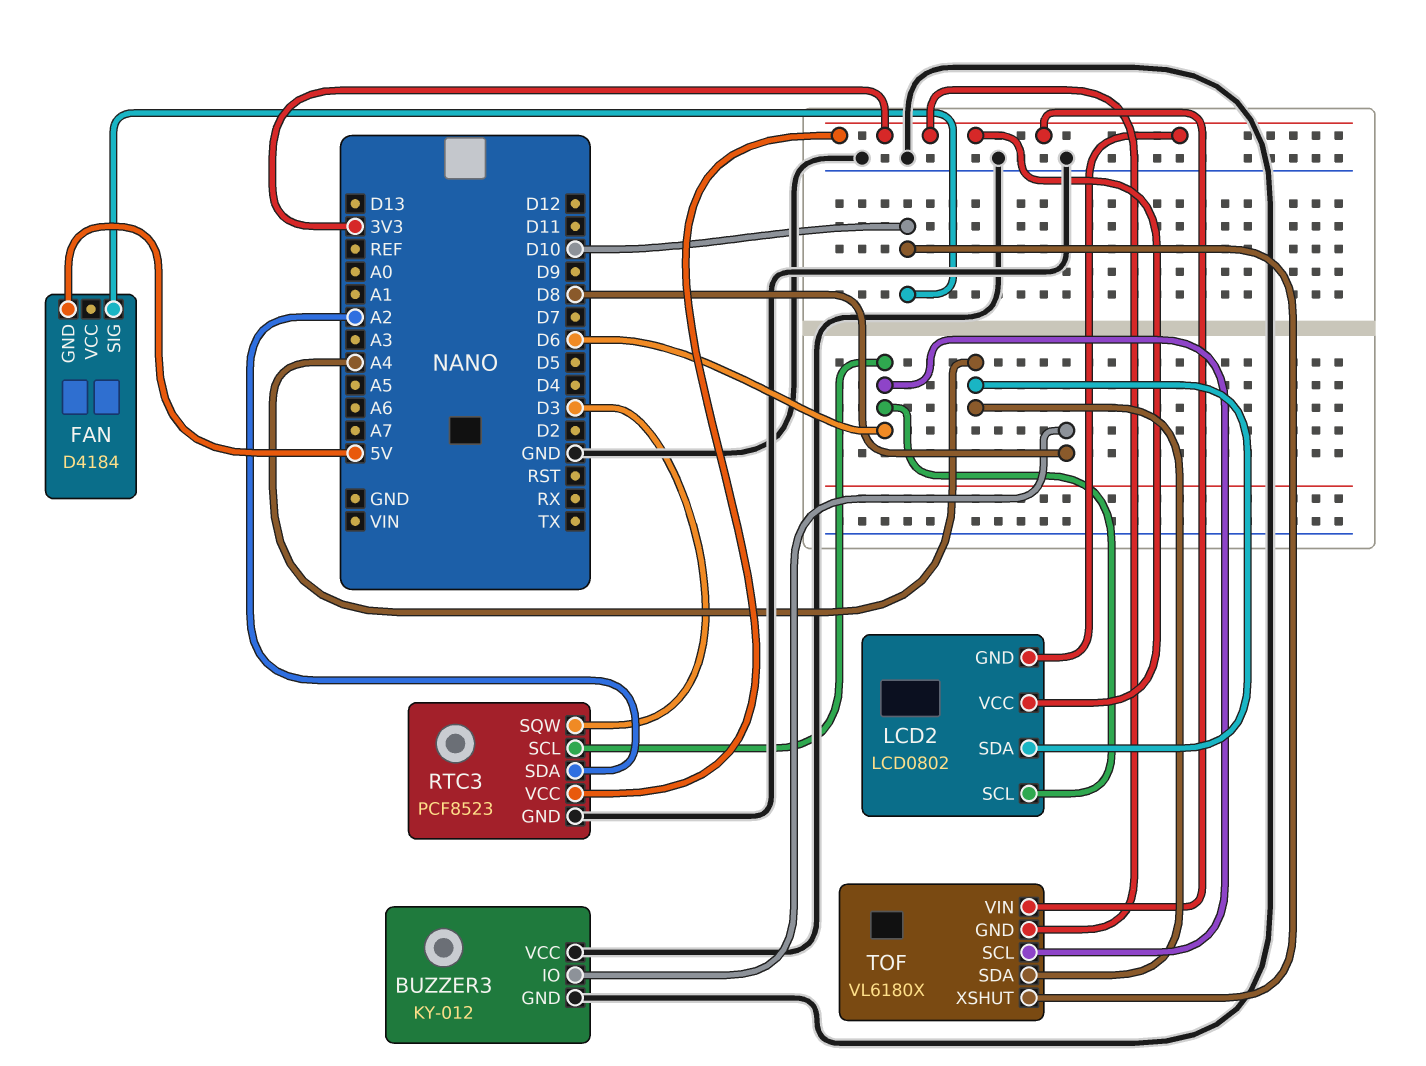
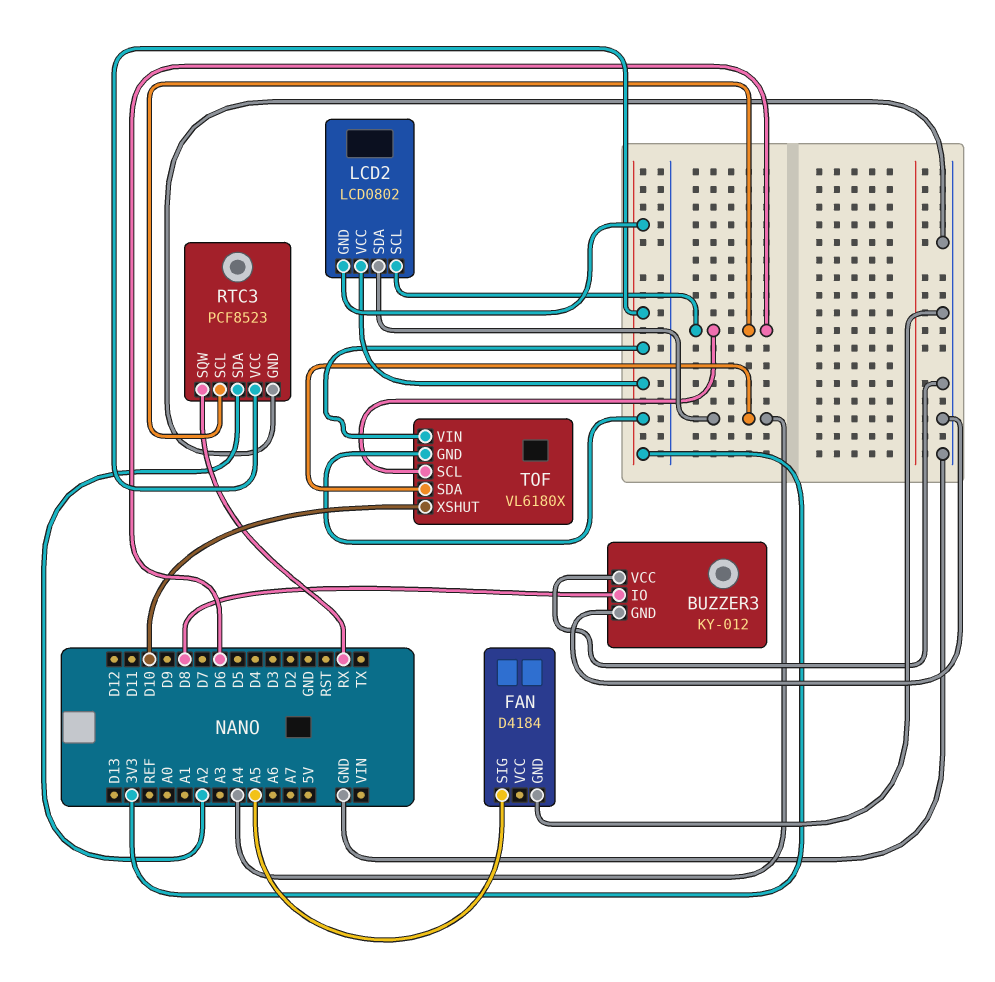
FAN pin GND: 5V -> GND
FAN pin SIG: D10 -> A5
RTC3 pin SQW: D3 -> RX

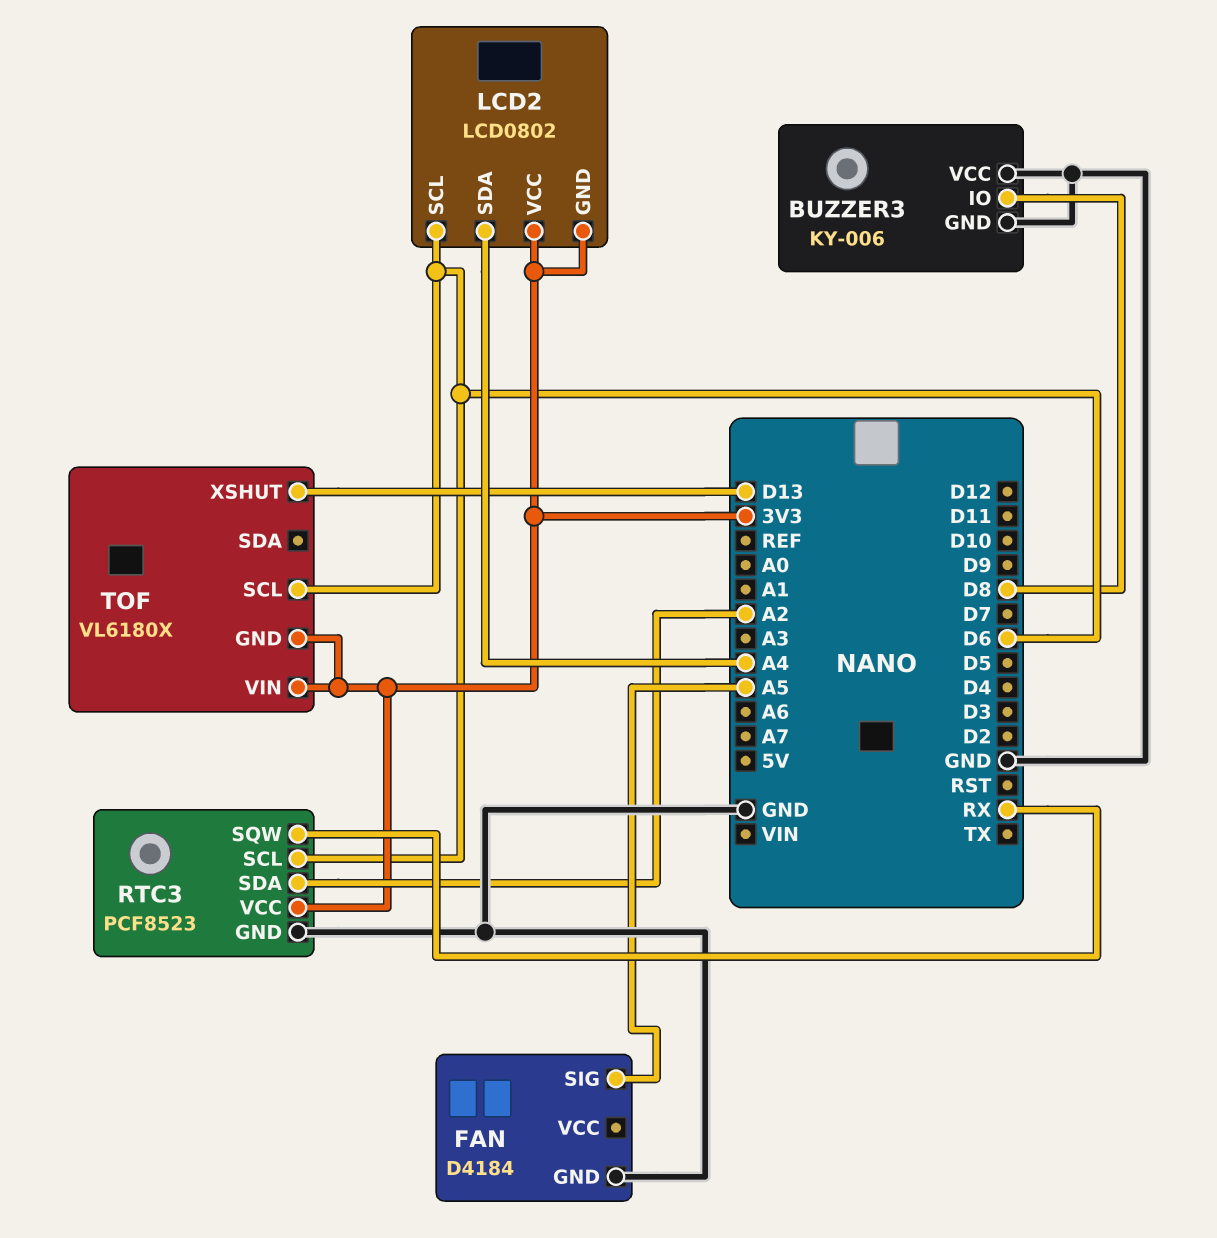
BUZZER3: KY-012 -> KY-006
TOF pin SDA: A4 -> none
TOF pin XSHUT: D10 -> D13

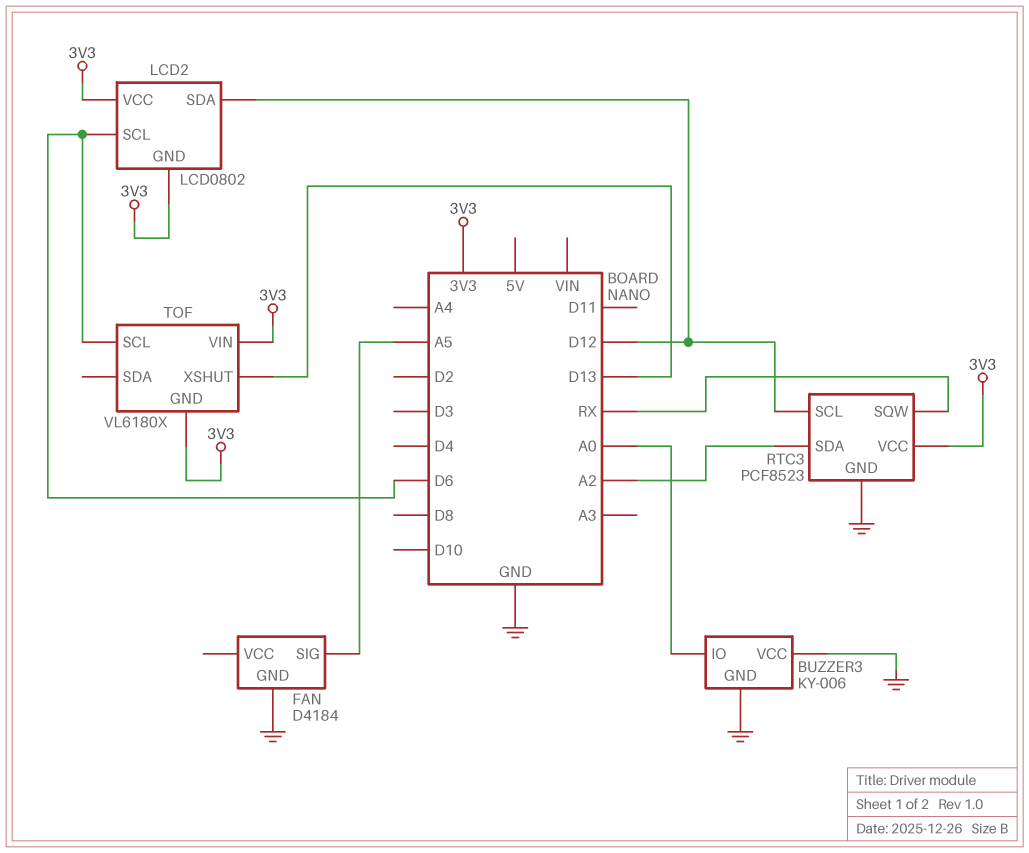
BUZZER3 pin IO: D8 -> A0
LCD2 pin SDA: A4 -> D12
RTC3 pin SCL: D6 -> D12

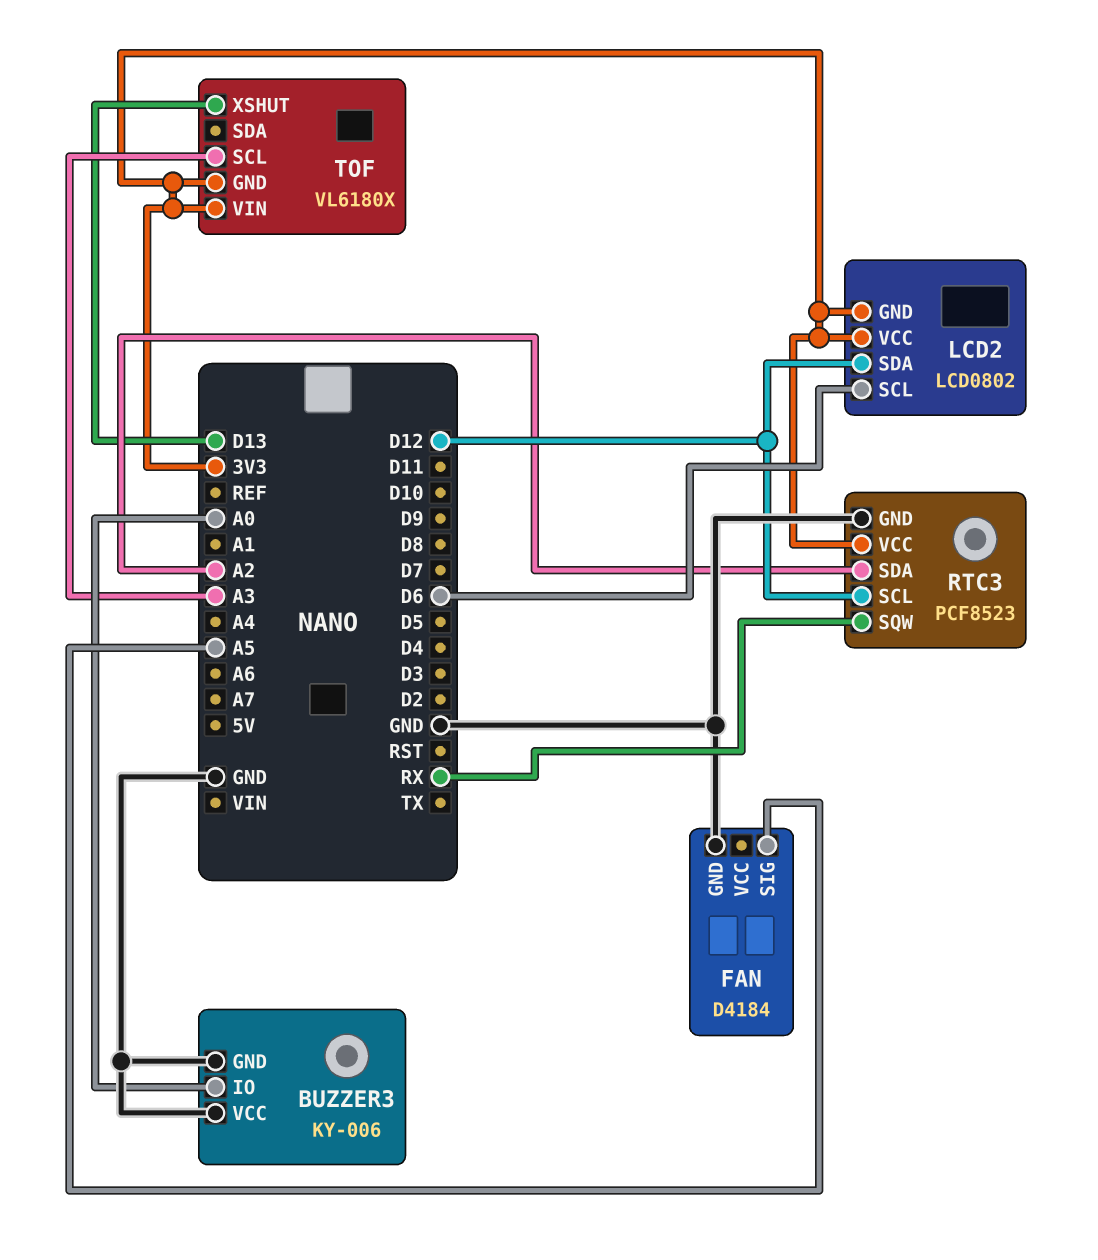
TOF pin SCL: D6 -> A3

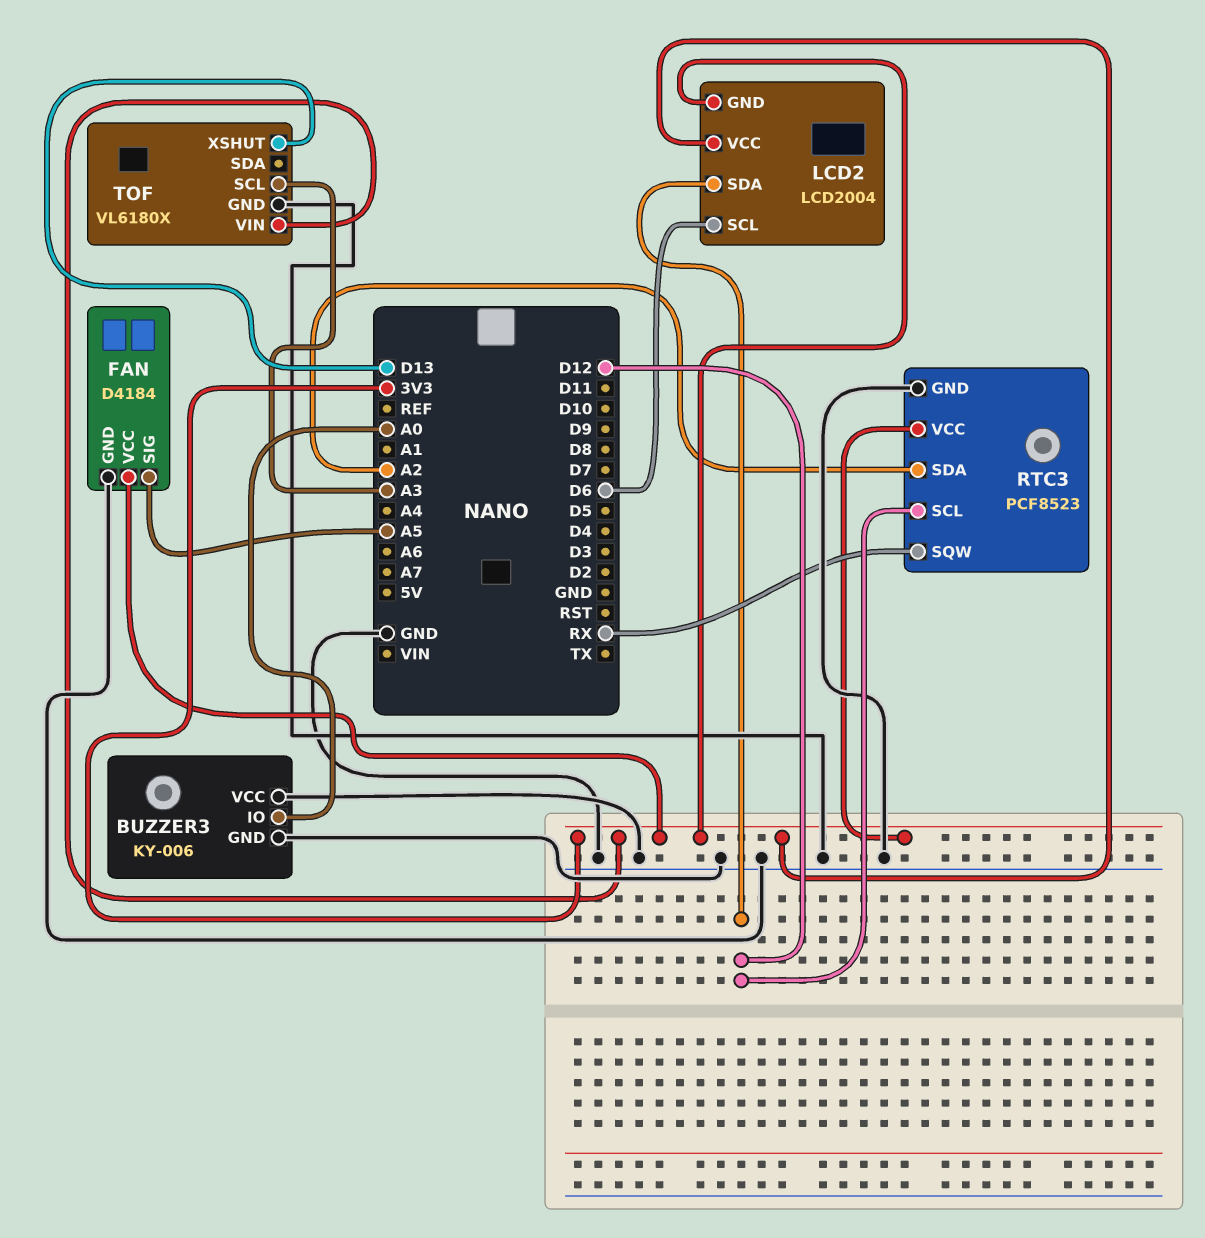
FAN pin VCC: none -> 3V3
LCD2: LCD0802 -> LCD2004
TOF pin GND: 3V3 -> GND

